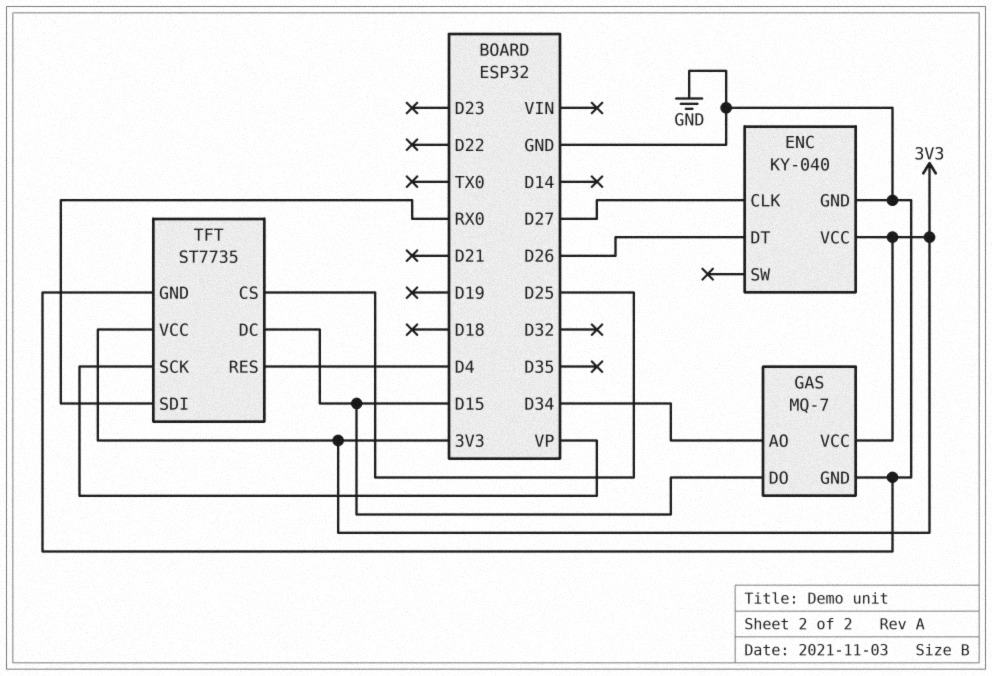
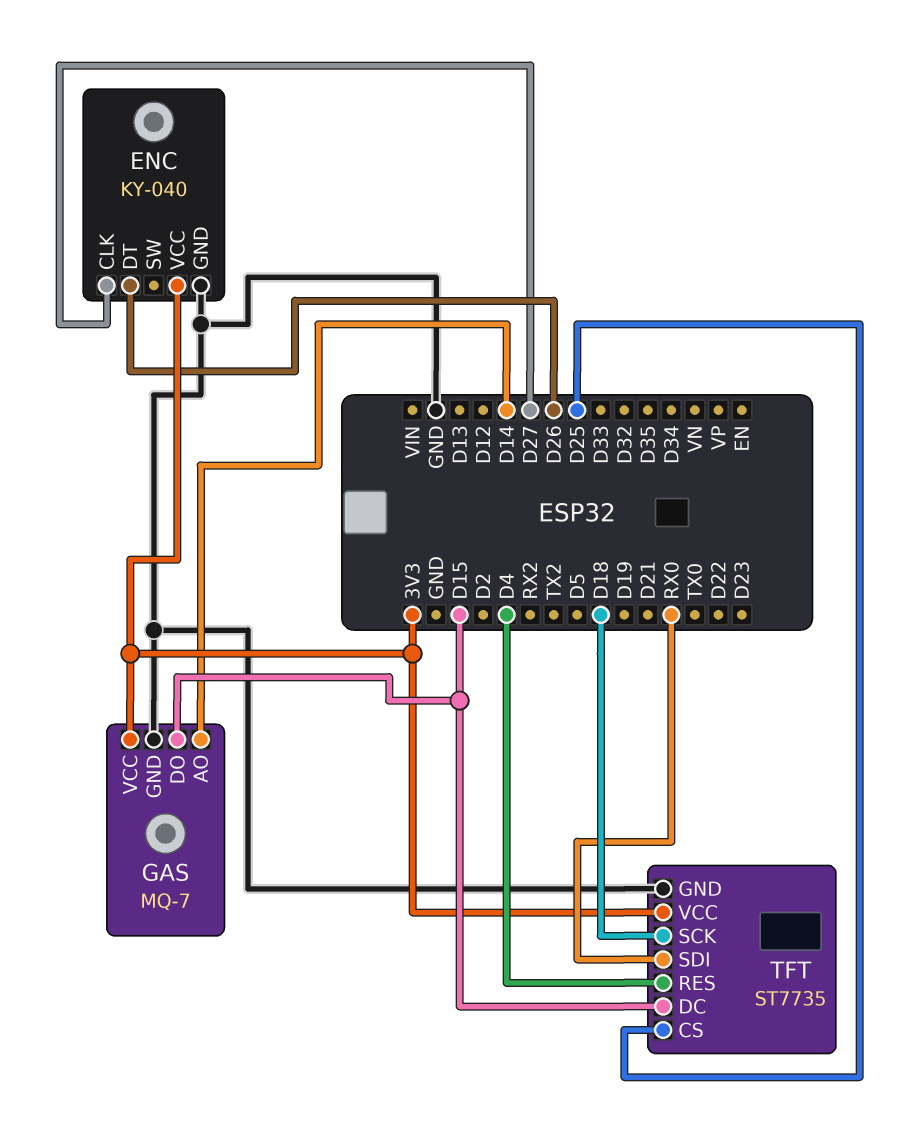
GAS pin AO: D34 -> D14
TFT pin SCK: VP -> D18

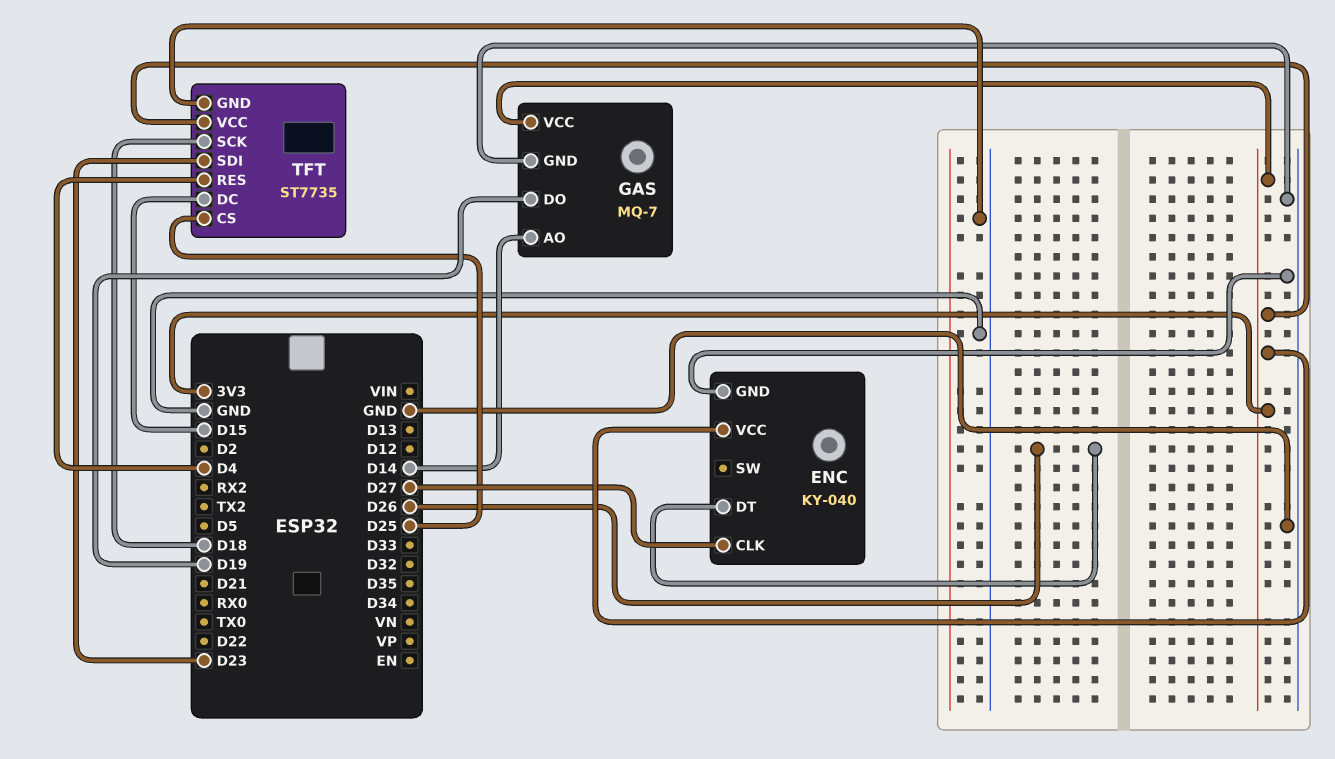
GAS pin DO: D15 -> D19
TFT pin SDI: RX0 -> D23

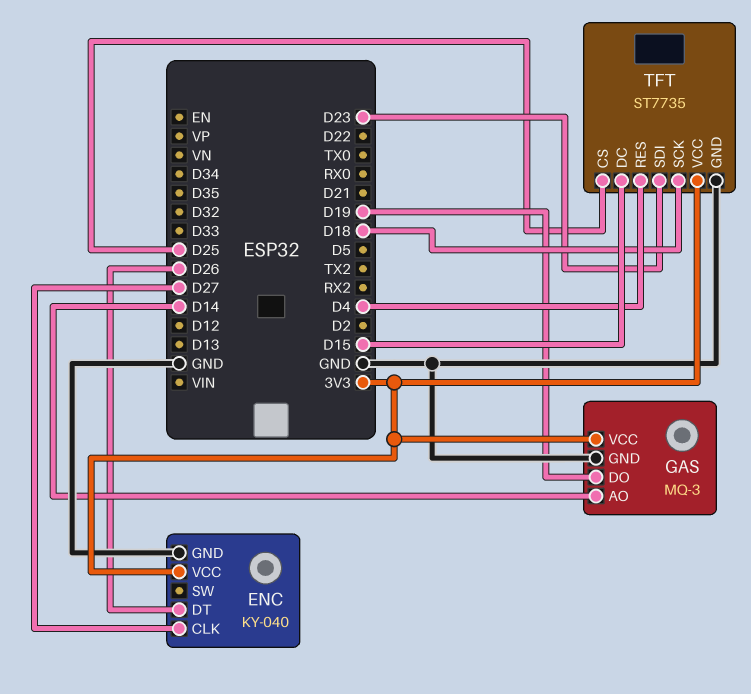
GAS: MQ-7 -> MQ-3

